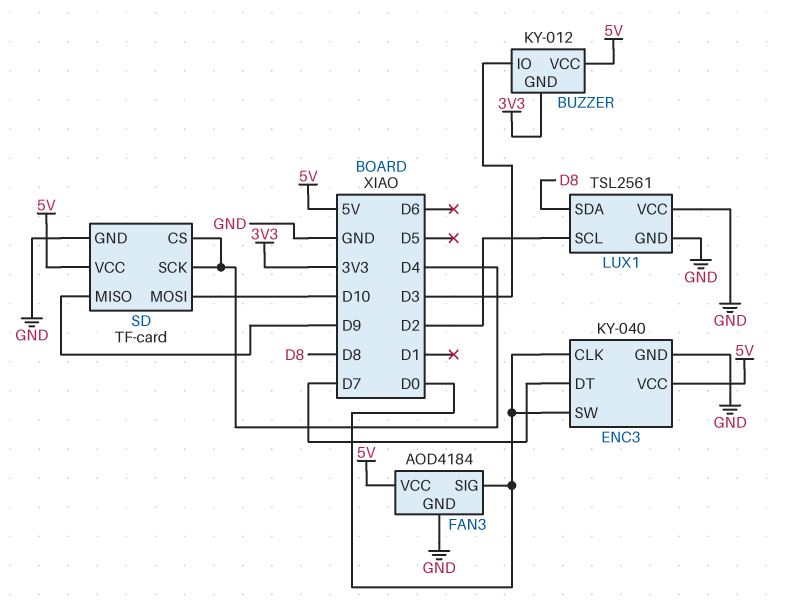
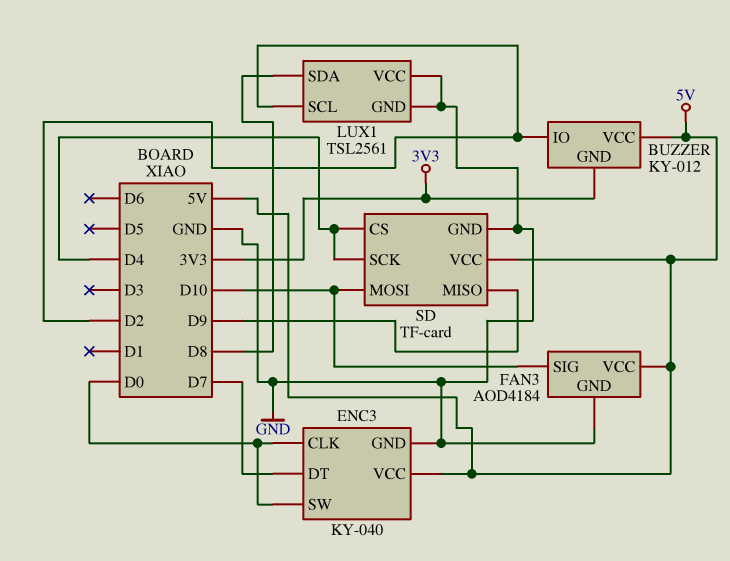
BUZZER pin IO: D3 -> D2
FAN3 pin SIG: D0 -> D10

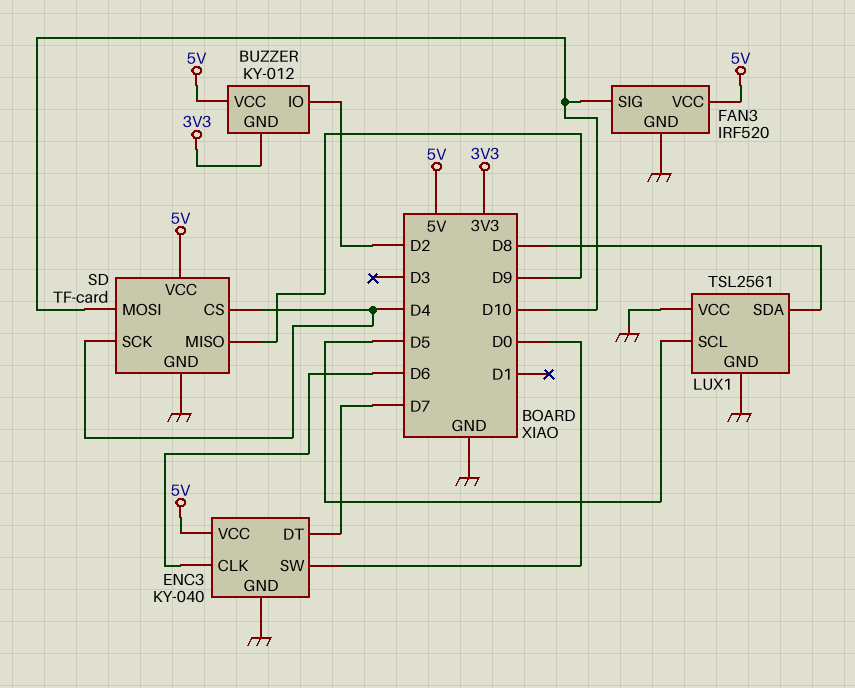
ENC3 pin CLK: D0 -> D6
FAN3: AOD4184 -> IRF520
LUX1 pin SCL: D2 -> D5

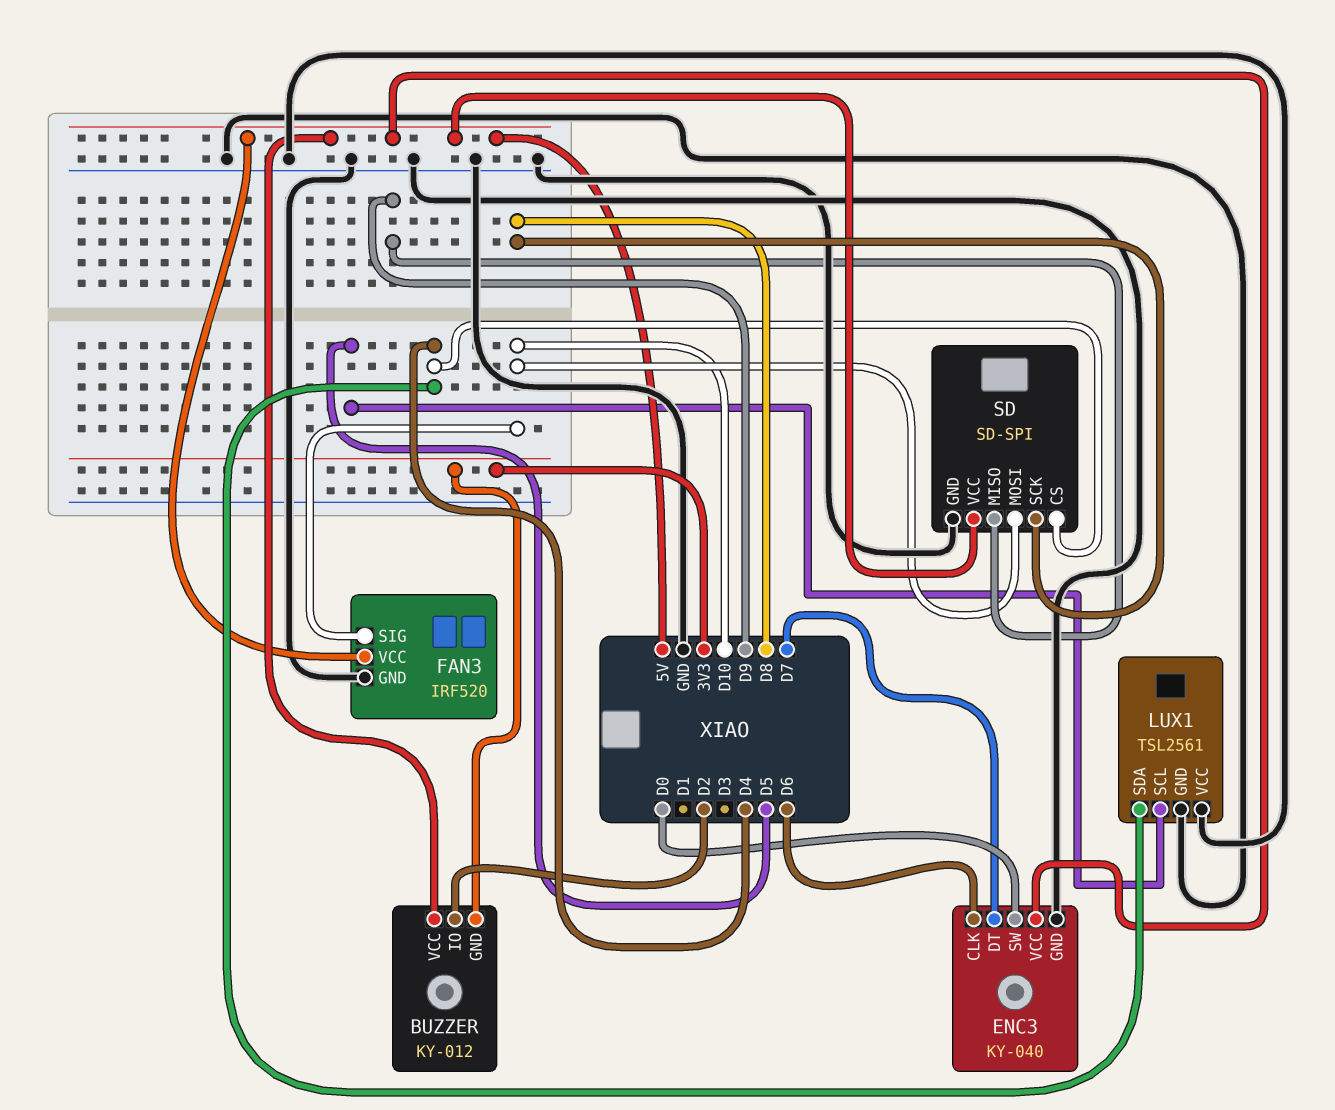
LUX1 pin SDA: D8 -> D4
SD: TF-card -> SD-SPI
SD pin SCK: D4 -> D8

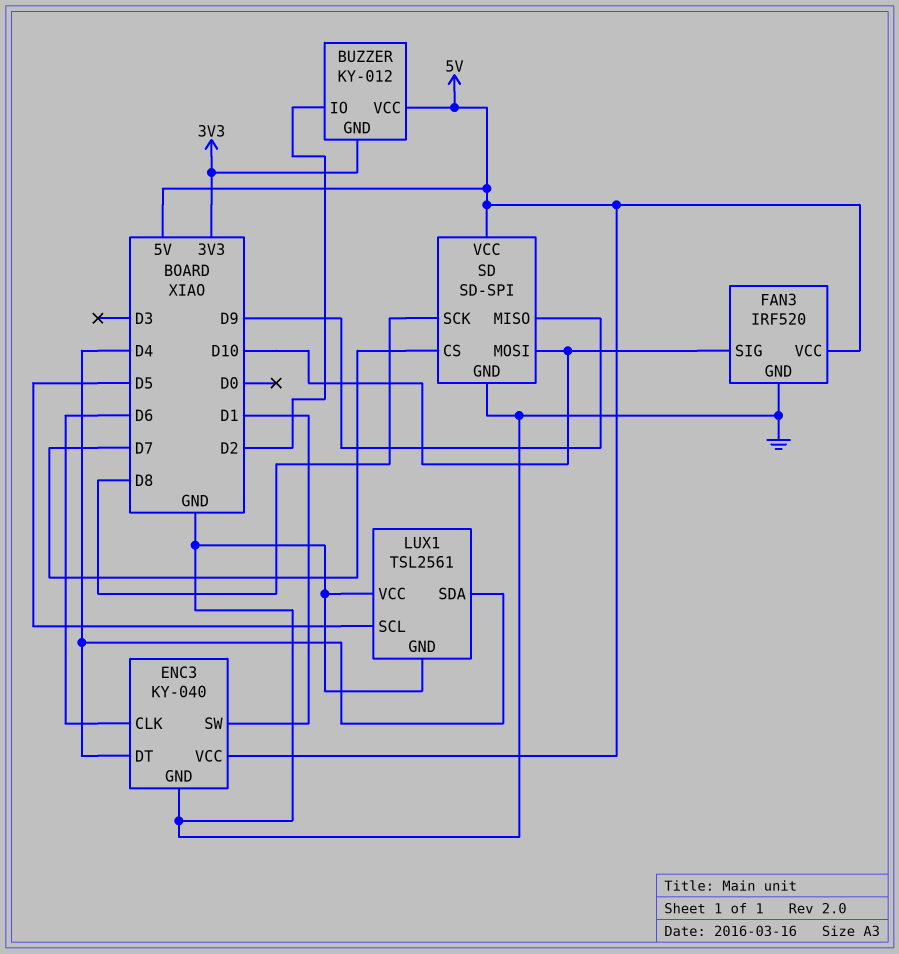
ENC3 pin DT: D7 -> D4
ENC3 pin SW: D0 -> D1
SD pin CS: D4 -> D7

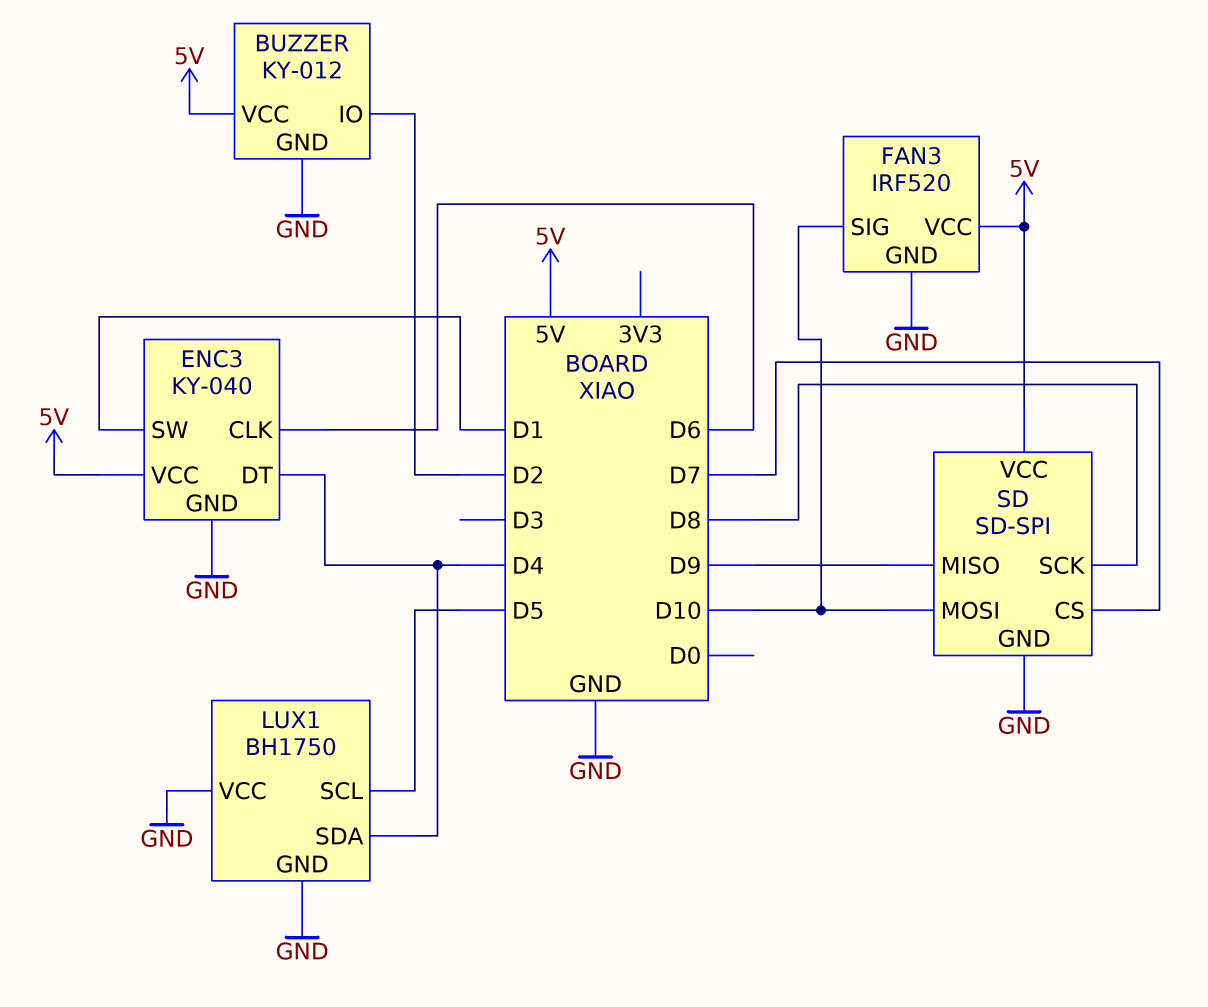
BUZZER pin GND: 3V3 -> GND
LUX1: TSL2561 -> BH1750

